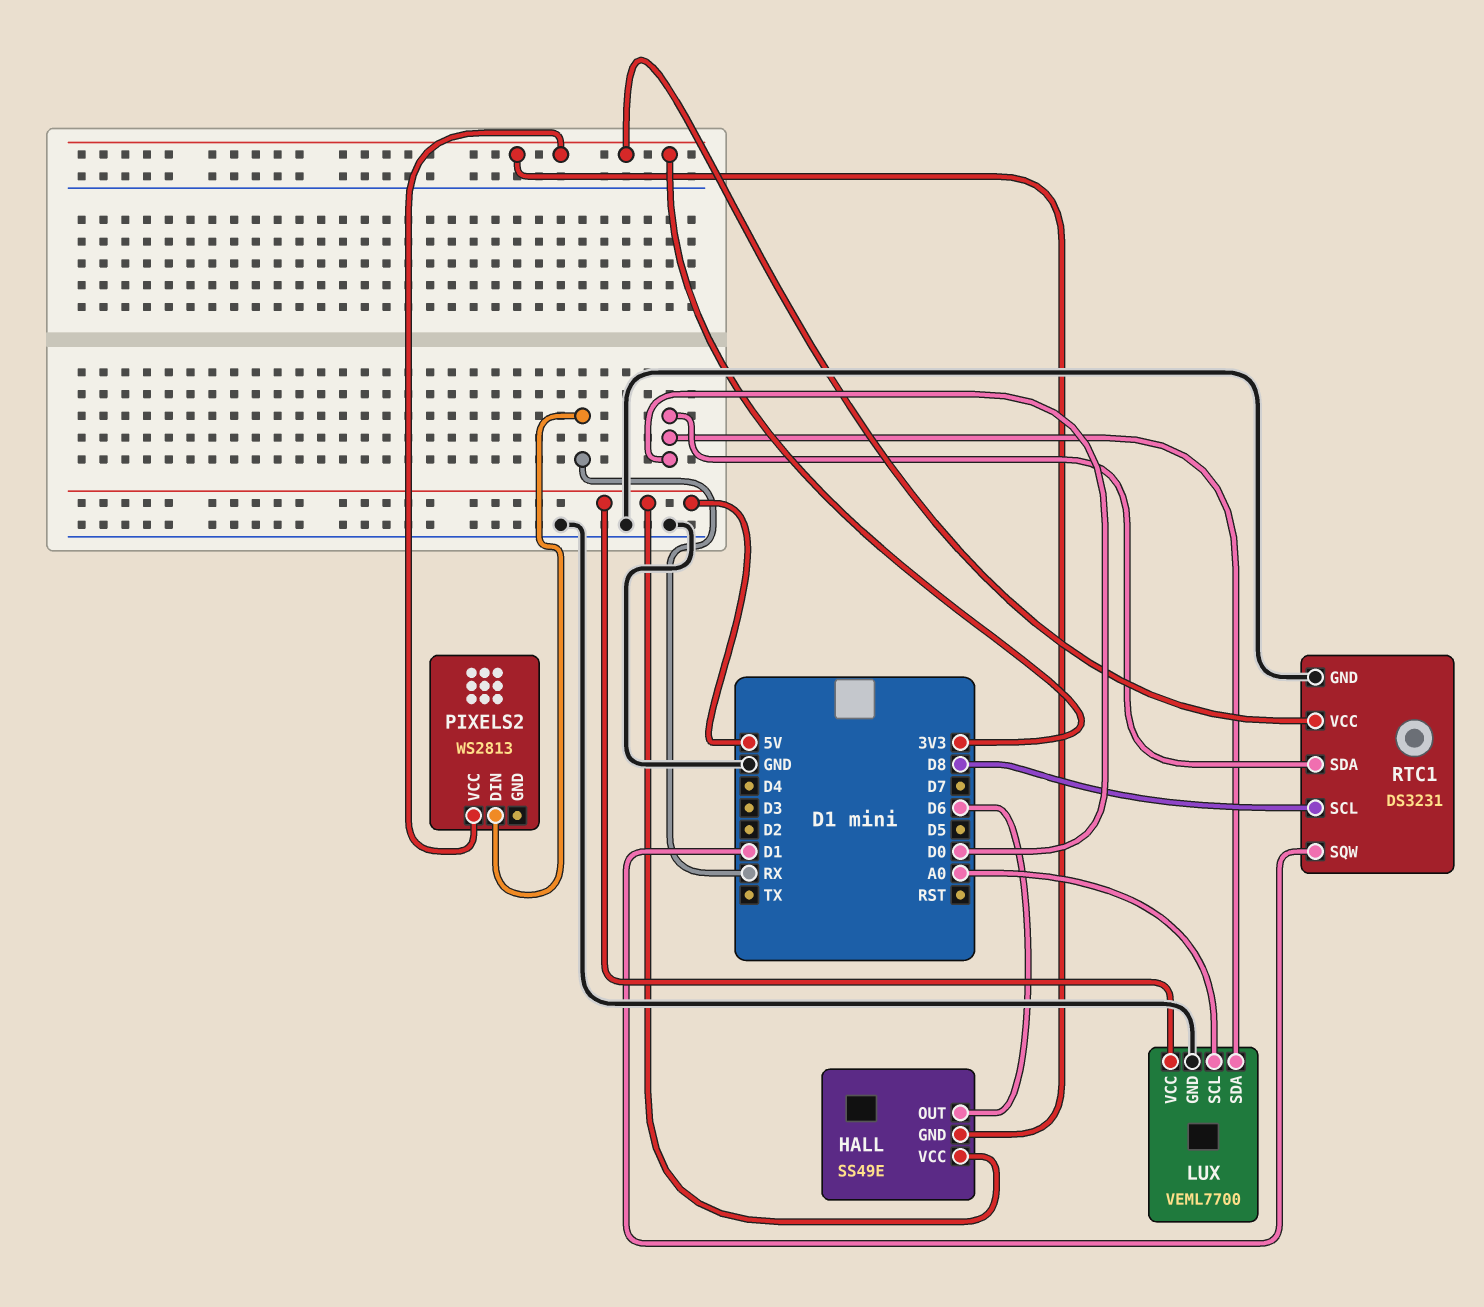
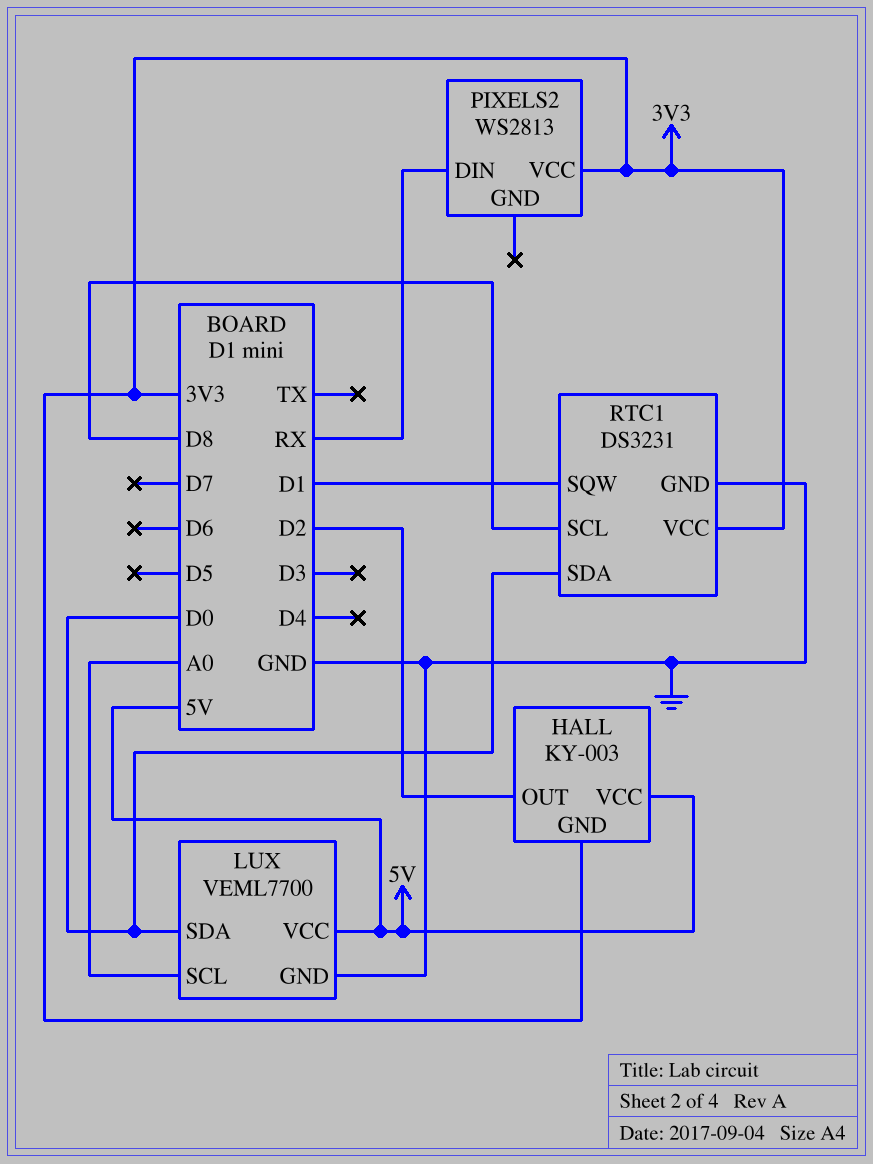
HALL: SS49E -> KY-003
HALL pin OUT: D6 -> D2

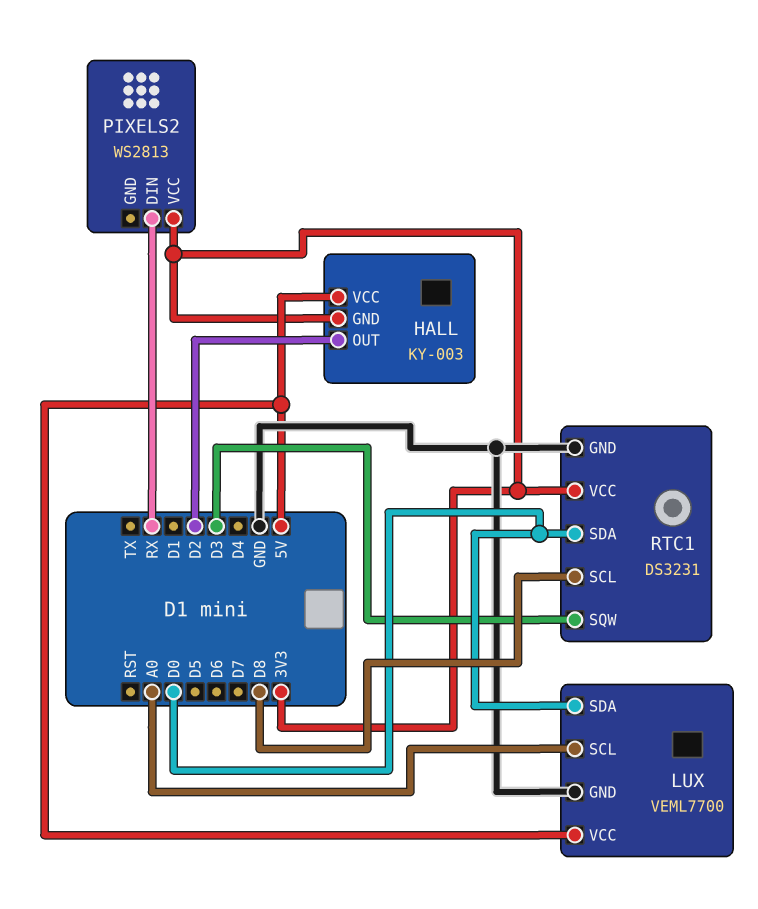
RTC1 pin SQW: D1 -> D3

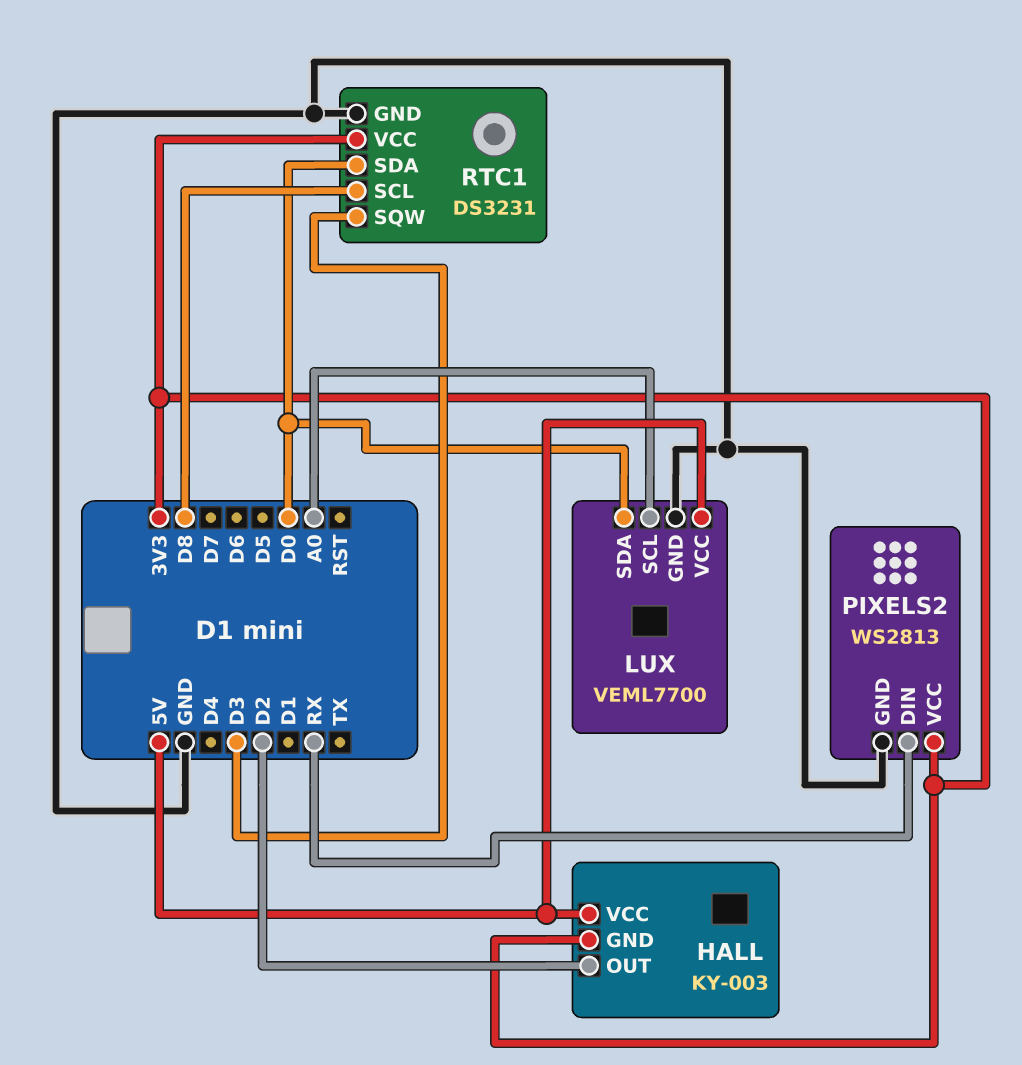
PIXELS2 pin GND: none -> GND

